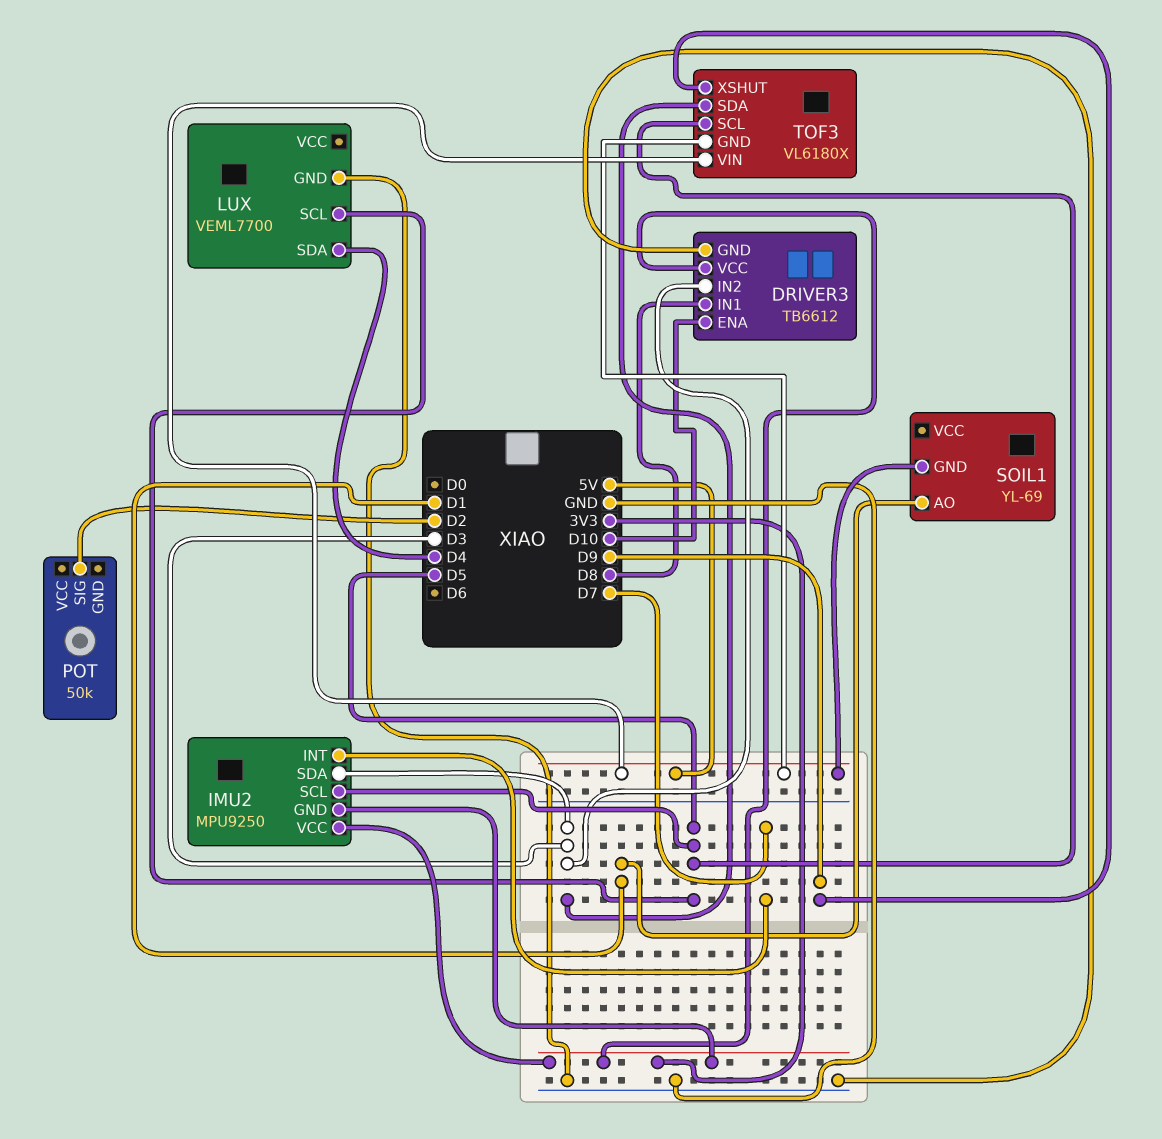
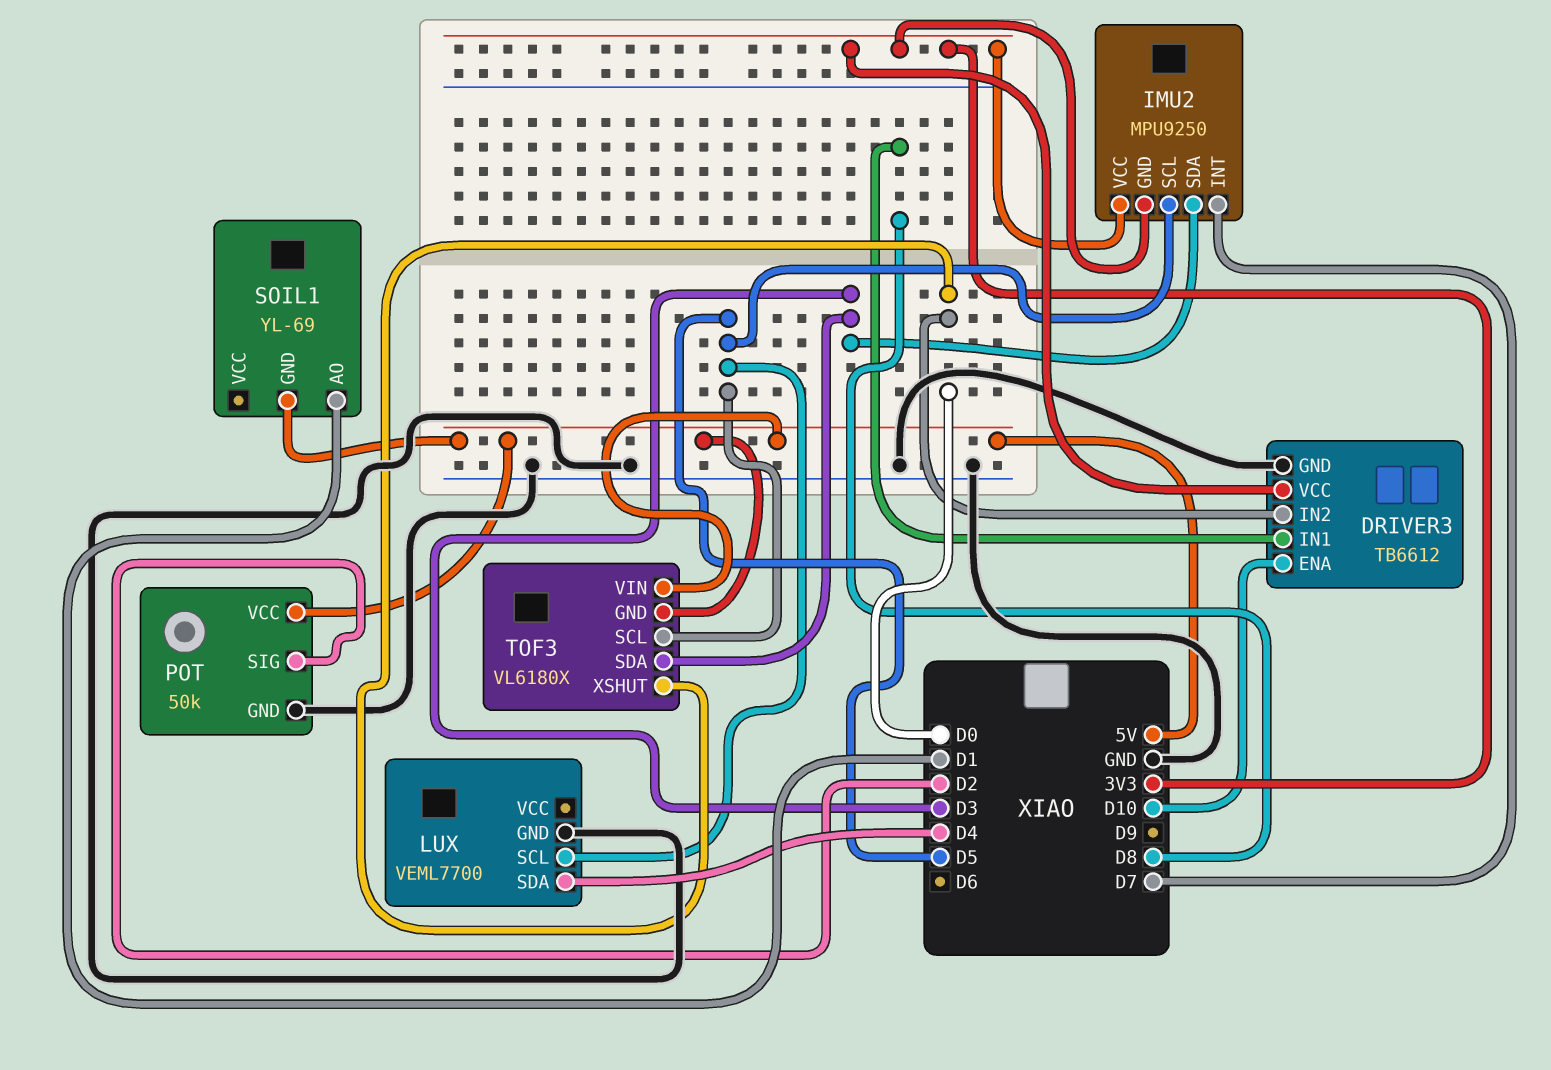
DRIVER3 pin IN2: D3 -> D0
POT pin GND: none -> GND
POT pin VCC: none -> 5V
TOF3 pin XSHUT: D9 -> D0

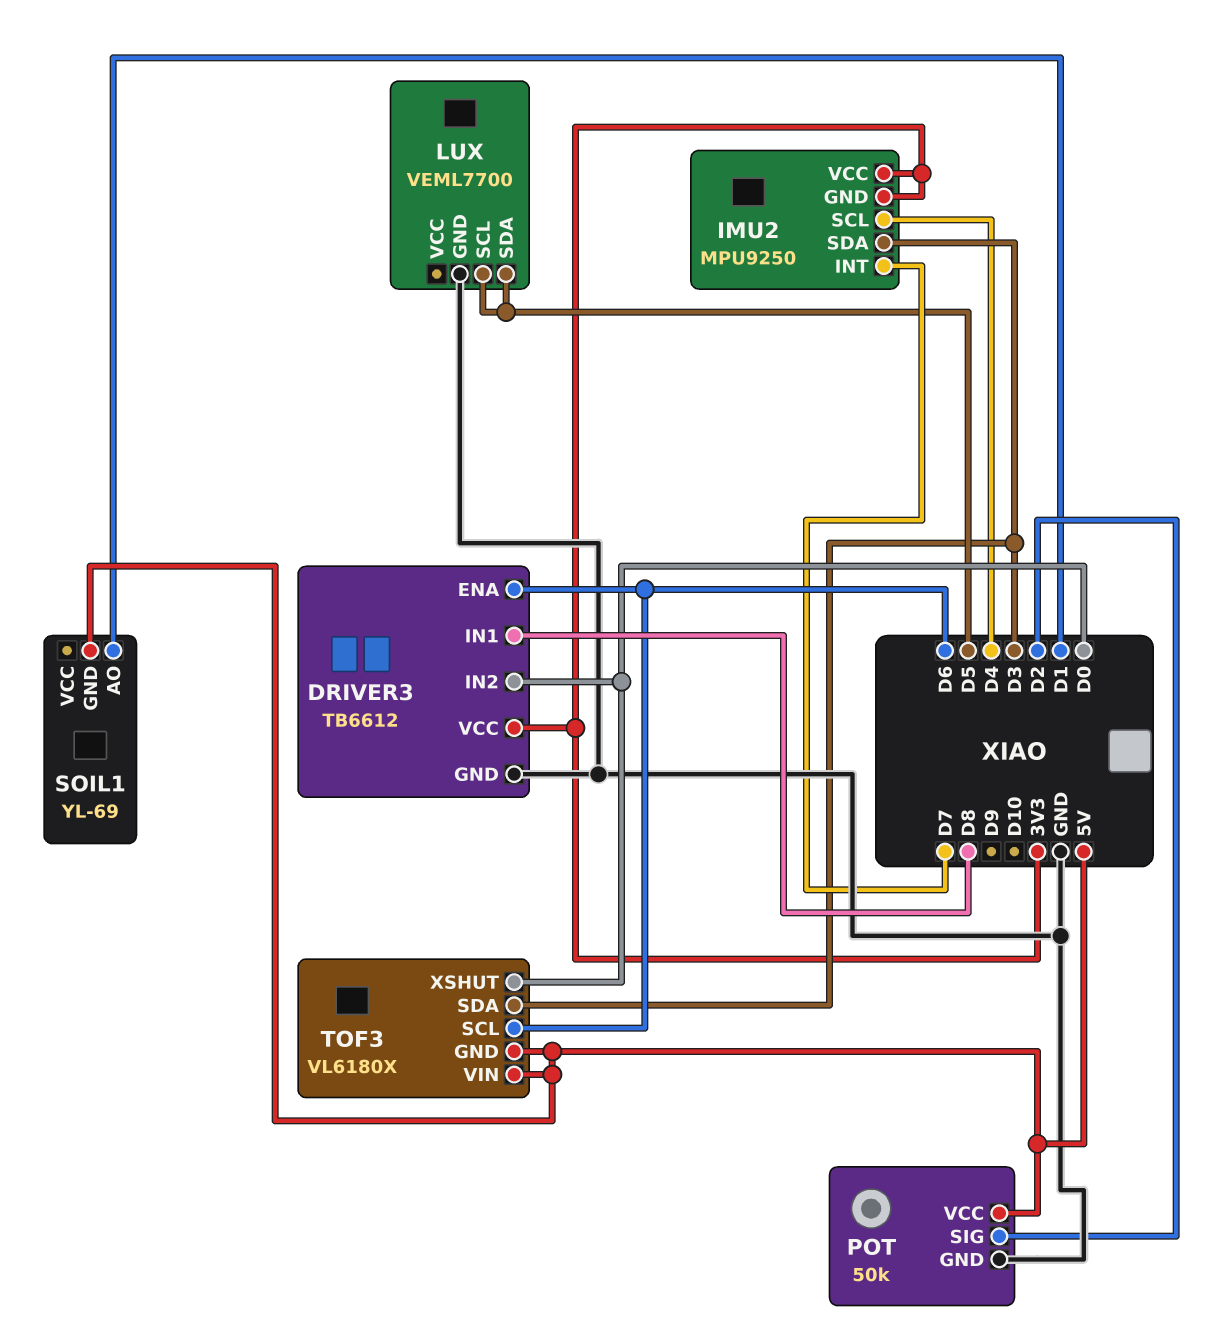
DRIVER3 pin ENA: D10 -> D6
IMU2 pin SCL: D5 -> D4
LUX pin SDA: D4 -> D5
TOF3 pin SCL: D5 -> D6

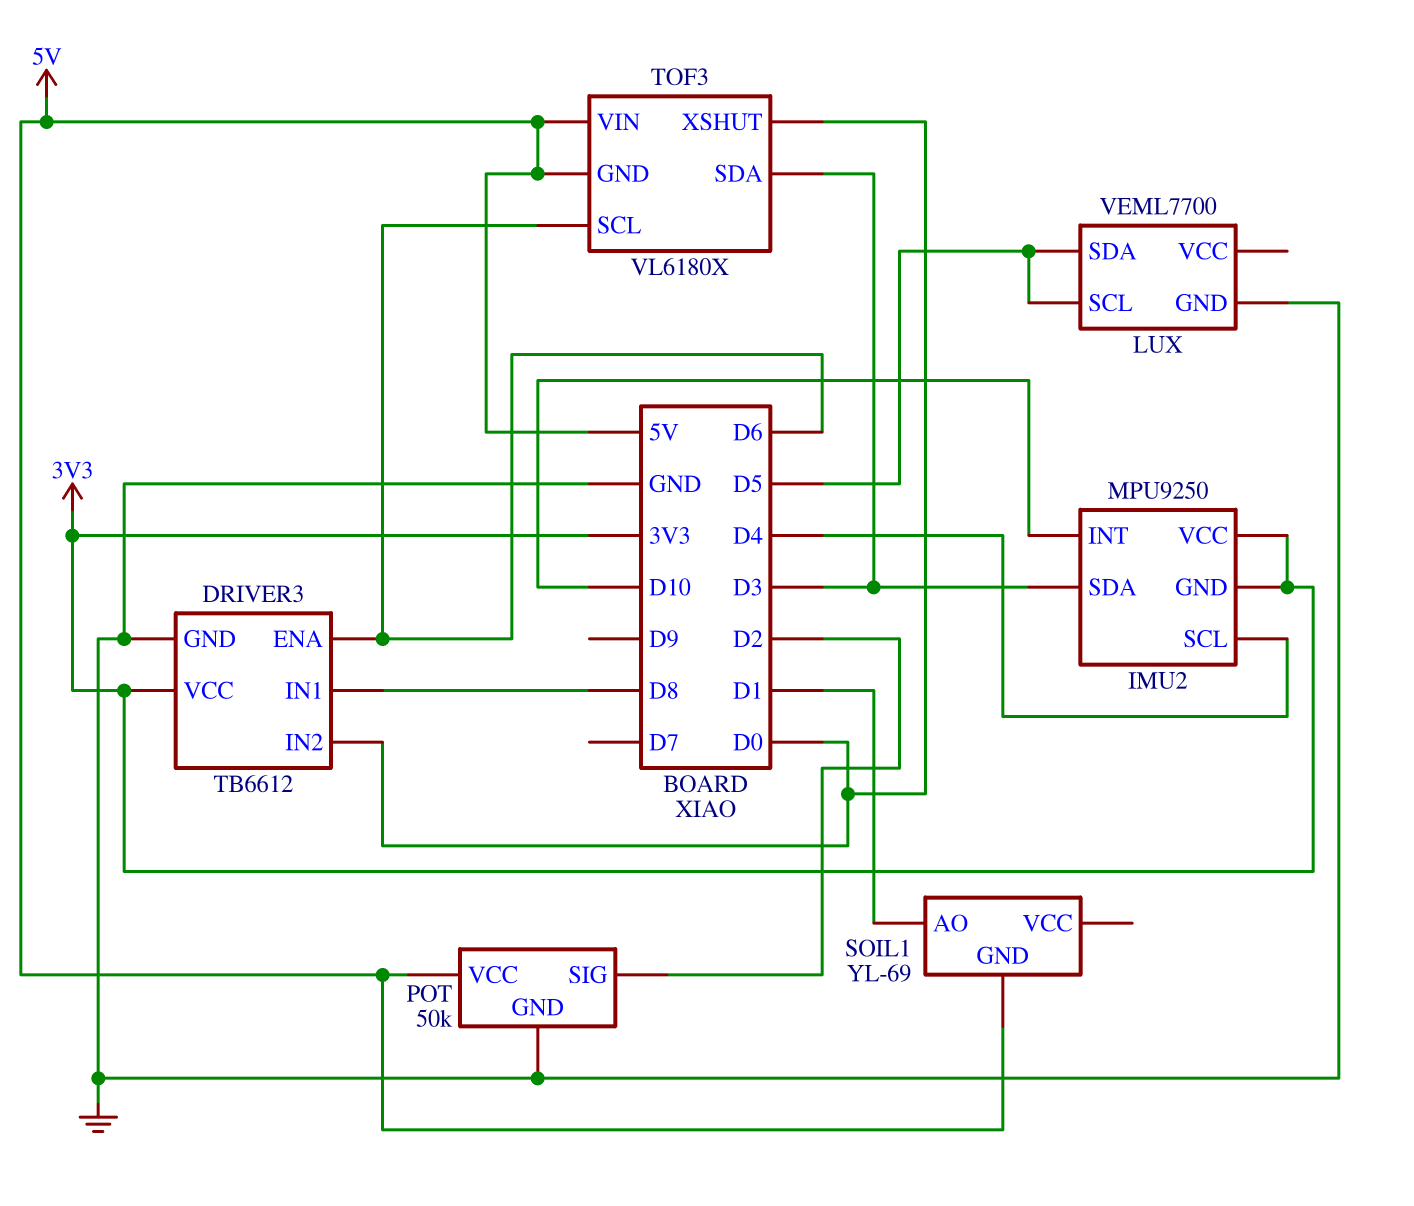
IMU2 pin INT: D7 -> D10

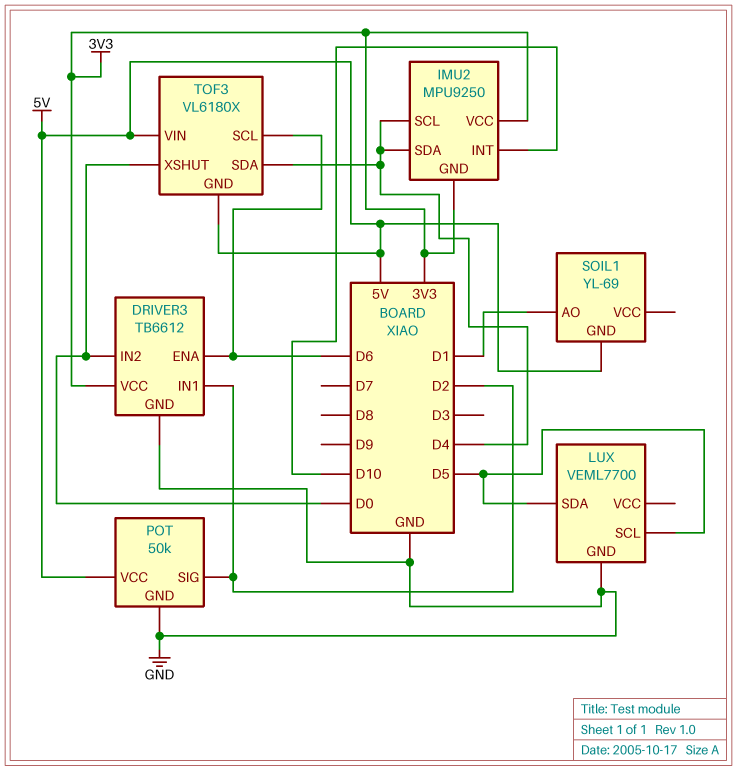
DRIVER3 pin IN1: D8 -> D2
IMU2 pin SDA: D3 -> D4
TOF3 pin SDA: D3 -> D4

